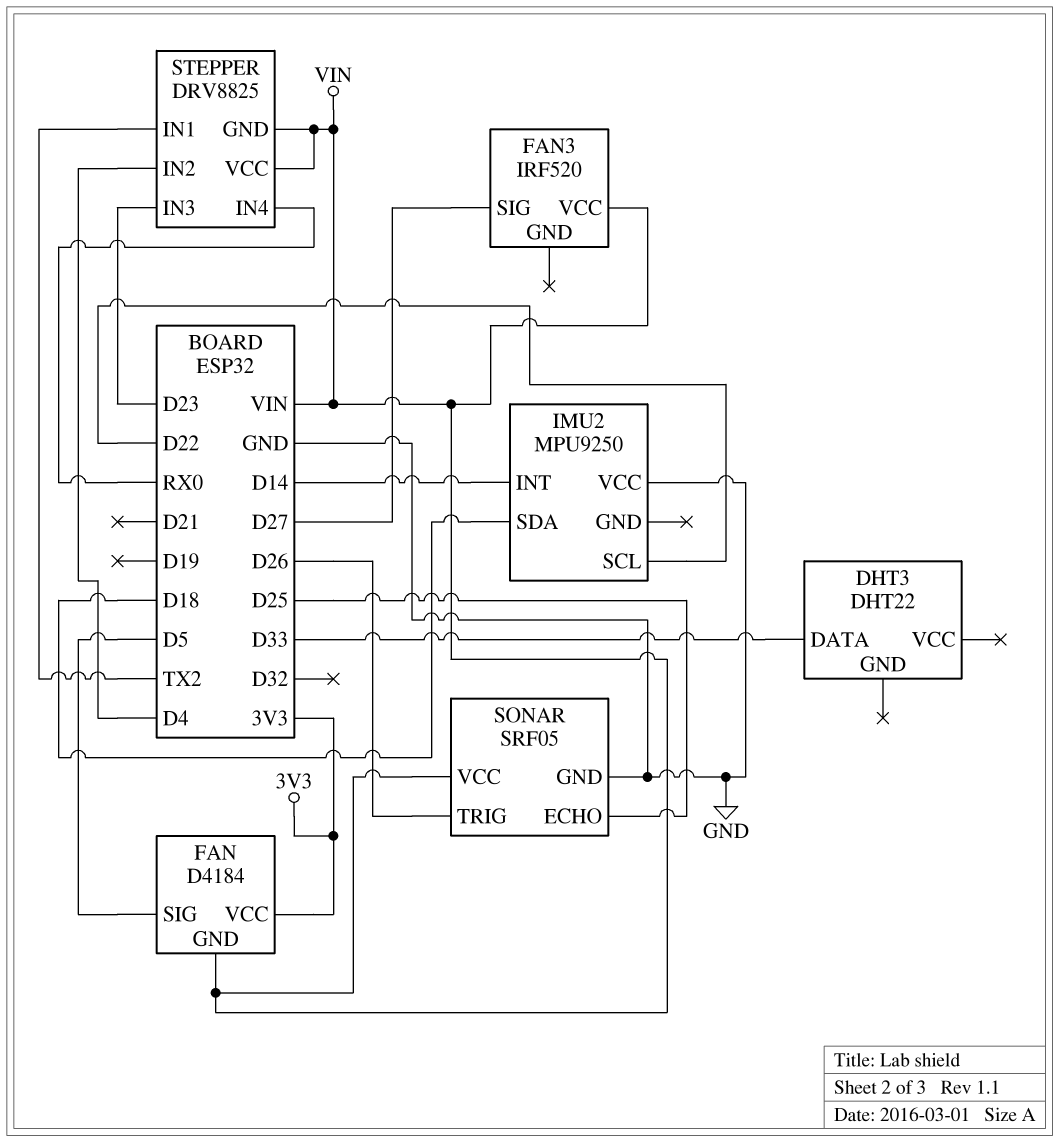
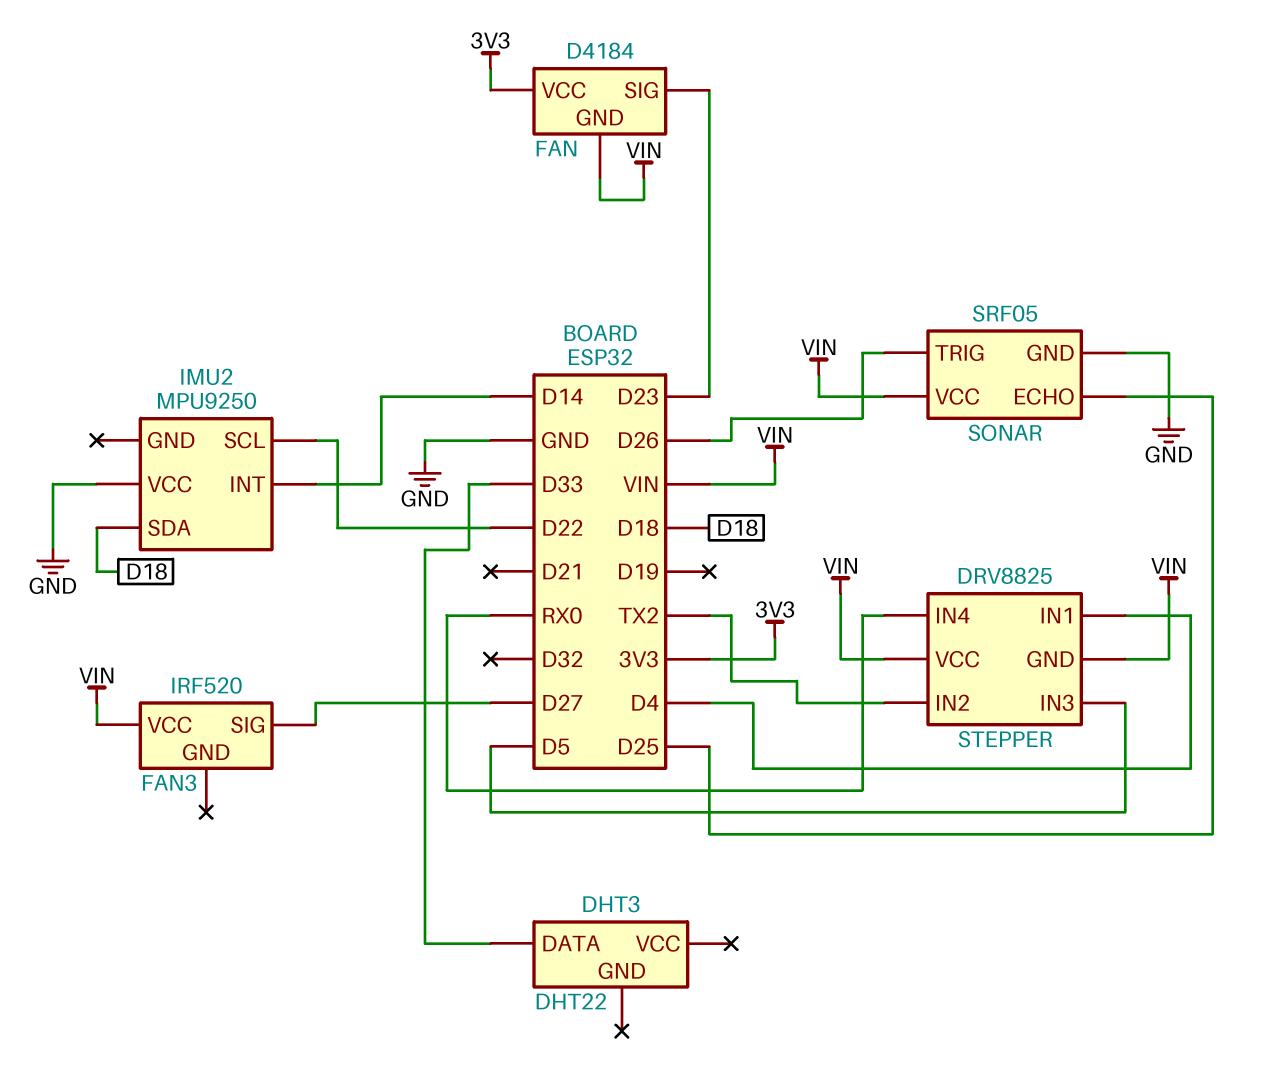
FAN pin SIG: D5 -> D23
STEPPER pin IN1: TX2 -> D4
STEPPER pin IN2: D4 -> TX2
STEPPER pin IN3: D23 -> D5

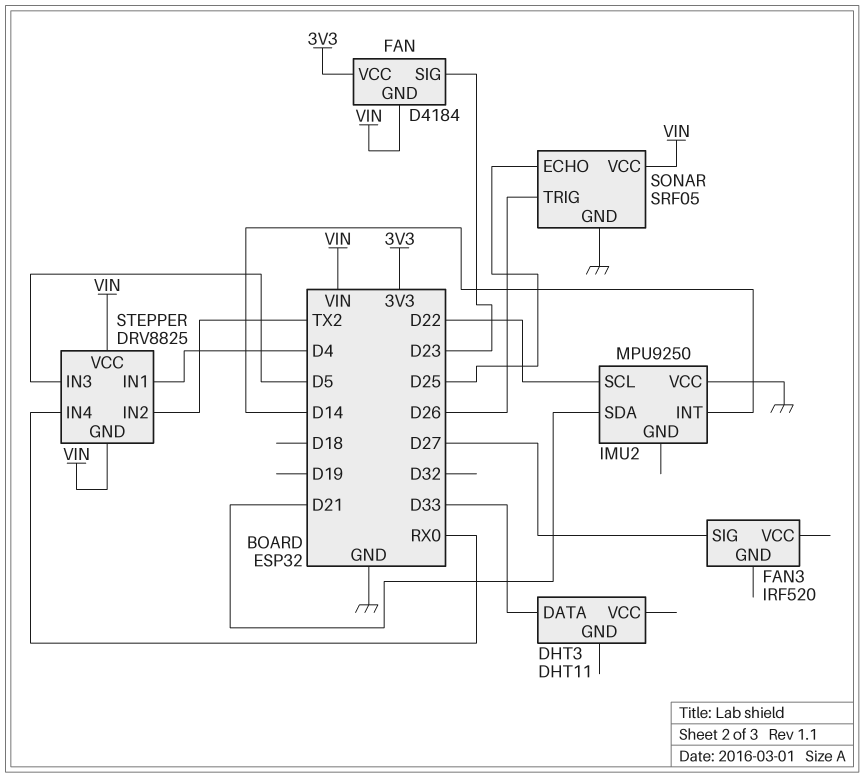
DHT3: DHT22 -> DHT11
FAN3 pin VCC: VIN -> none
IMU2 pin SDA: D18 -> D21

